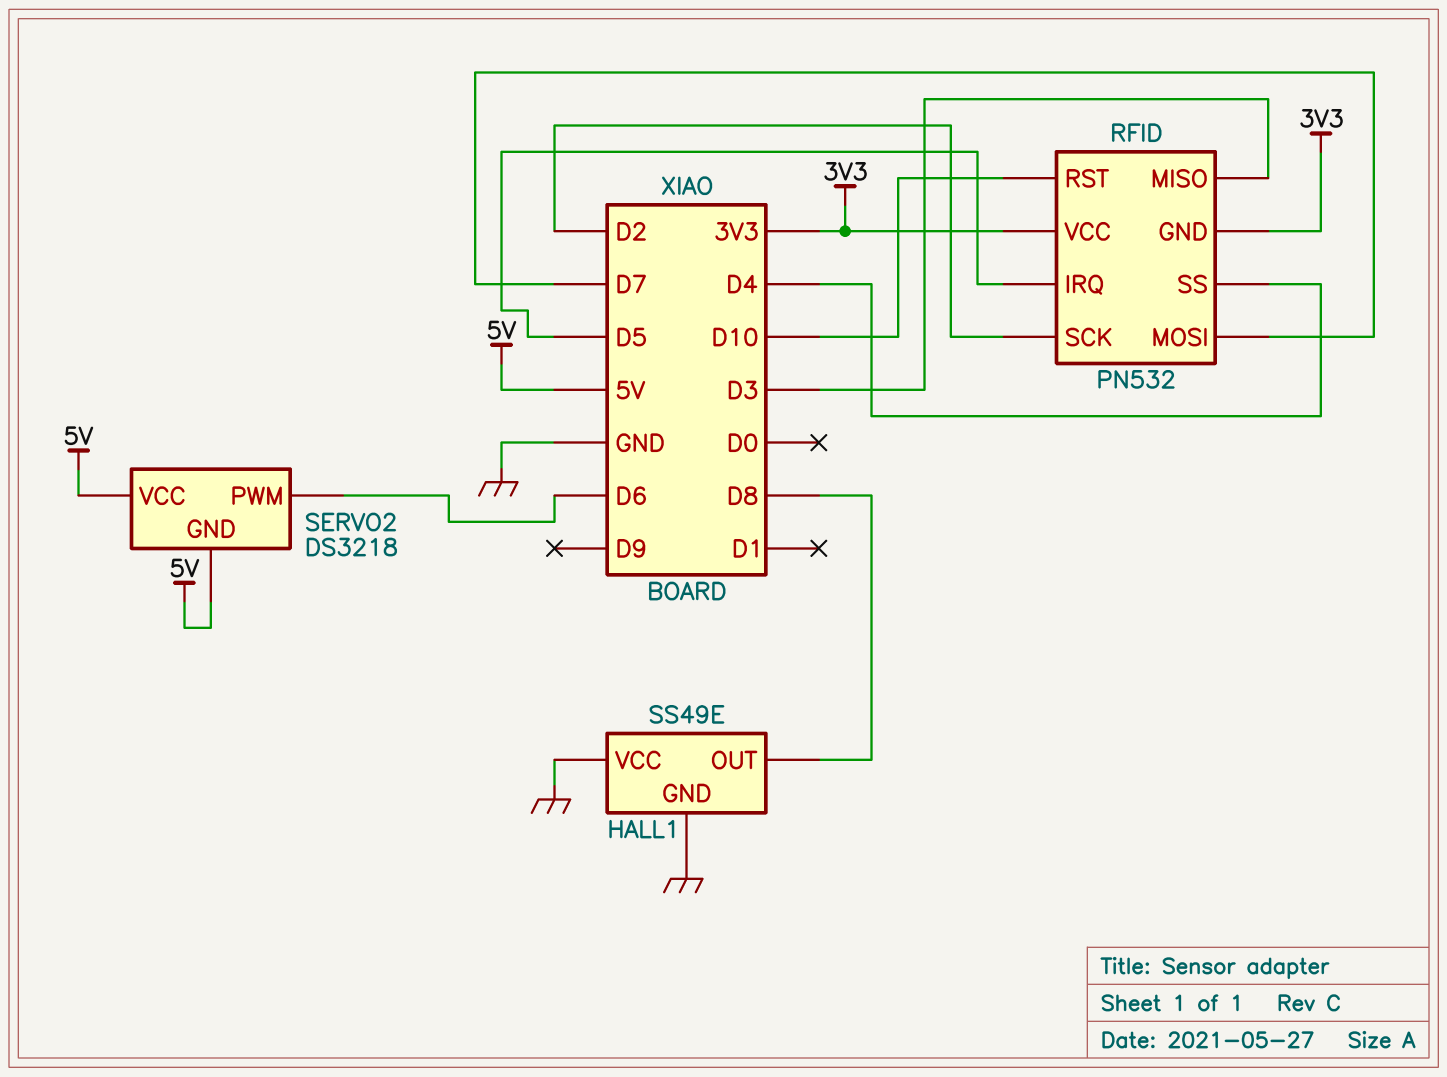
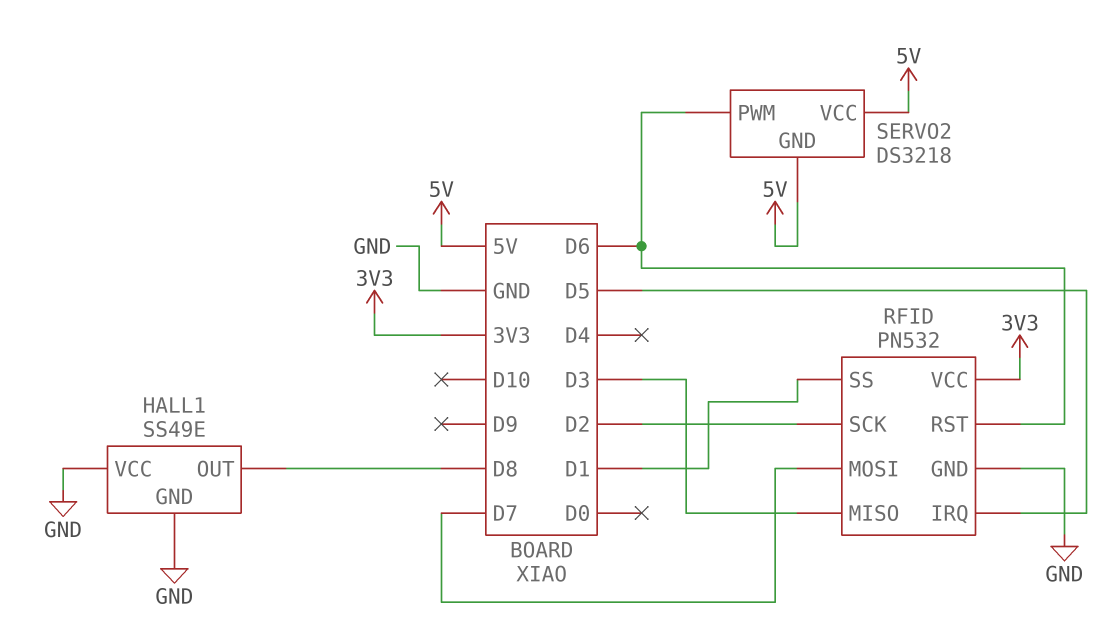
RFID pin GND: 3V3 -> GND
RFID pin RST: D10 -> D6
RFID pin SS: D4 -> D1

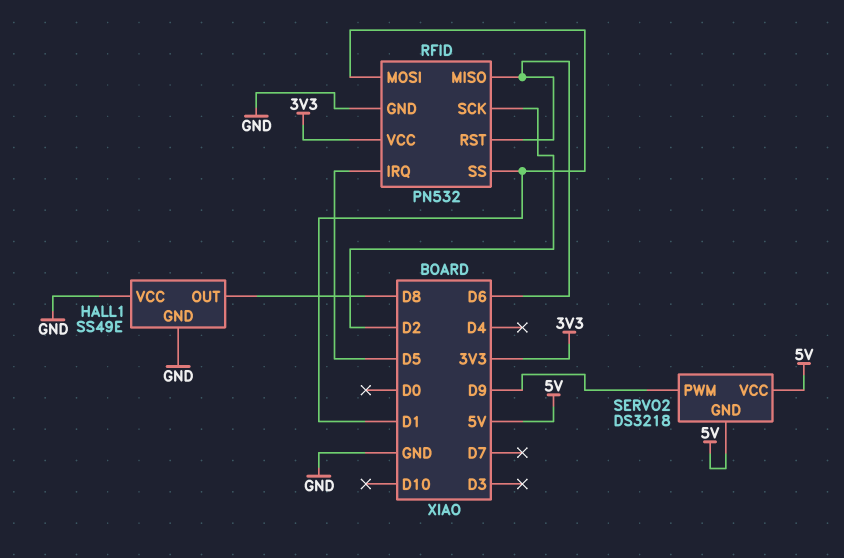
RFID pin MISO: D3 -> D6
RFID pin MOSI: D7 -> D1
SERVO2 pin PWM: D6 -> D9

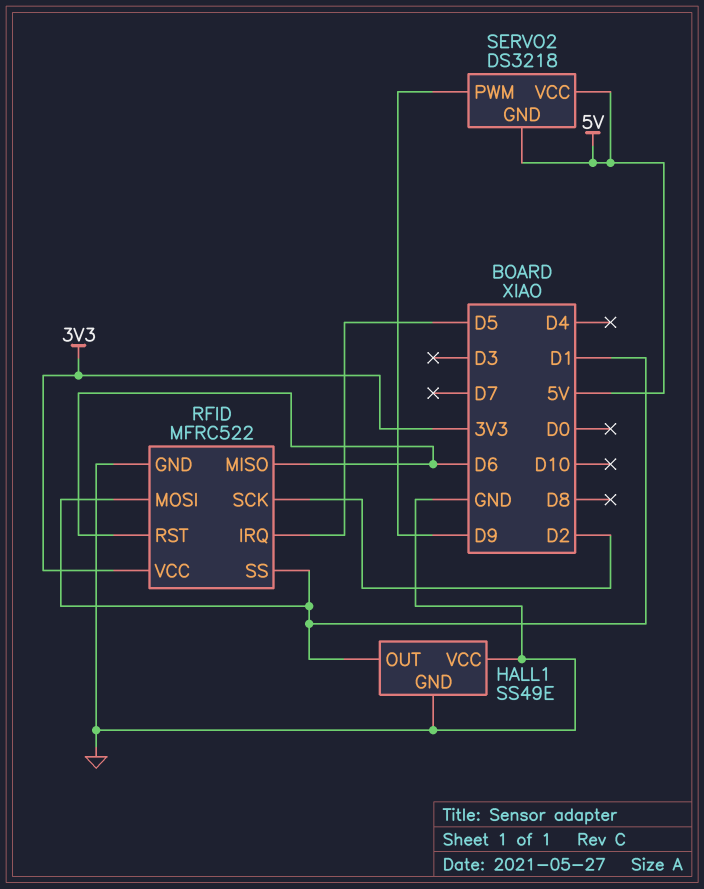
HALL1 pin OUT: D8 -> D1
RFID: PN532 -> MFRC522

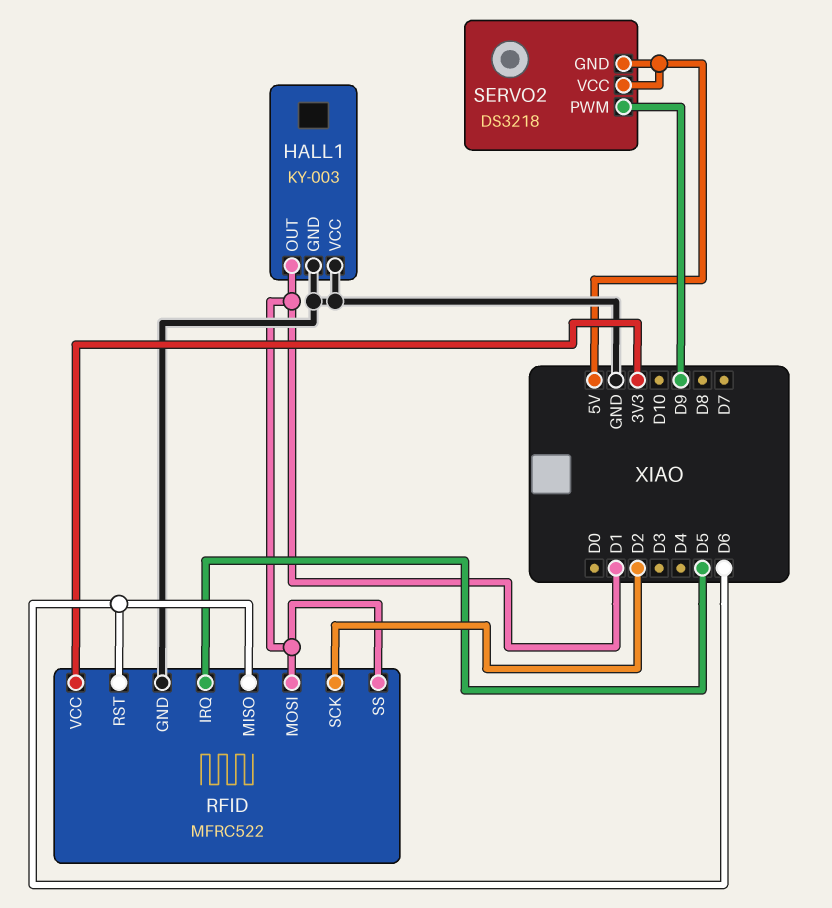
HALL1: SS49E -> KY-003

